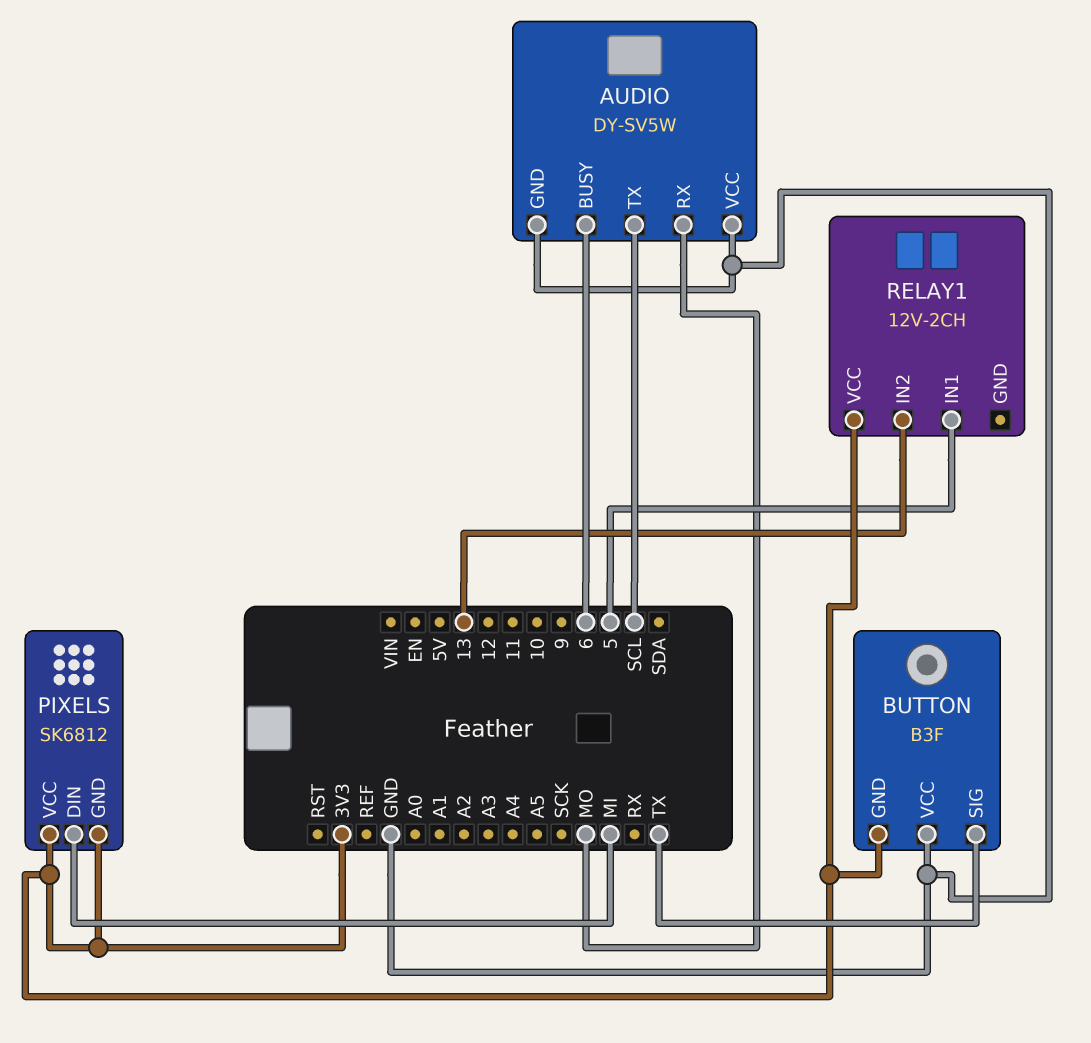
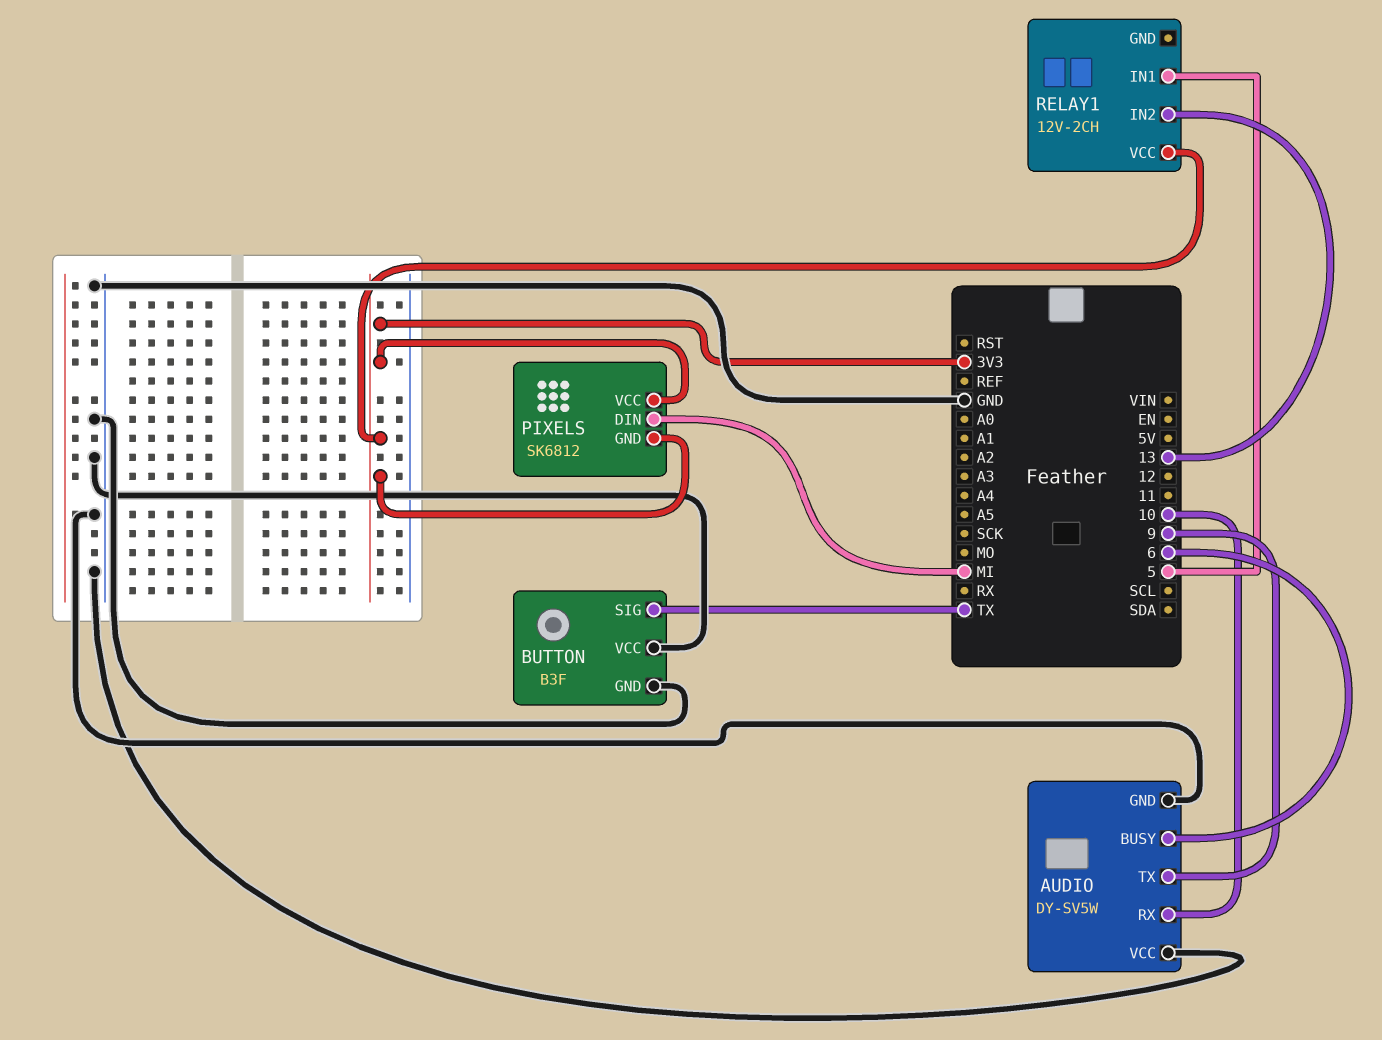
AUDIO pin RX: MO -> 10
AUDIO pin TX: SCL -> 9
BUTTON pin GND: 3V3 -> GND

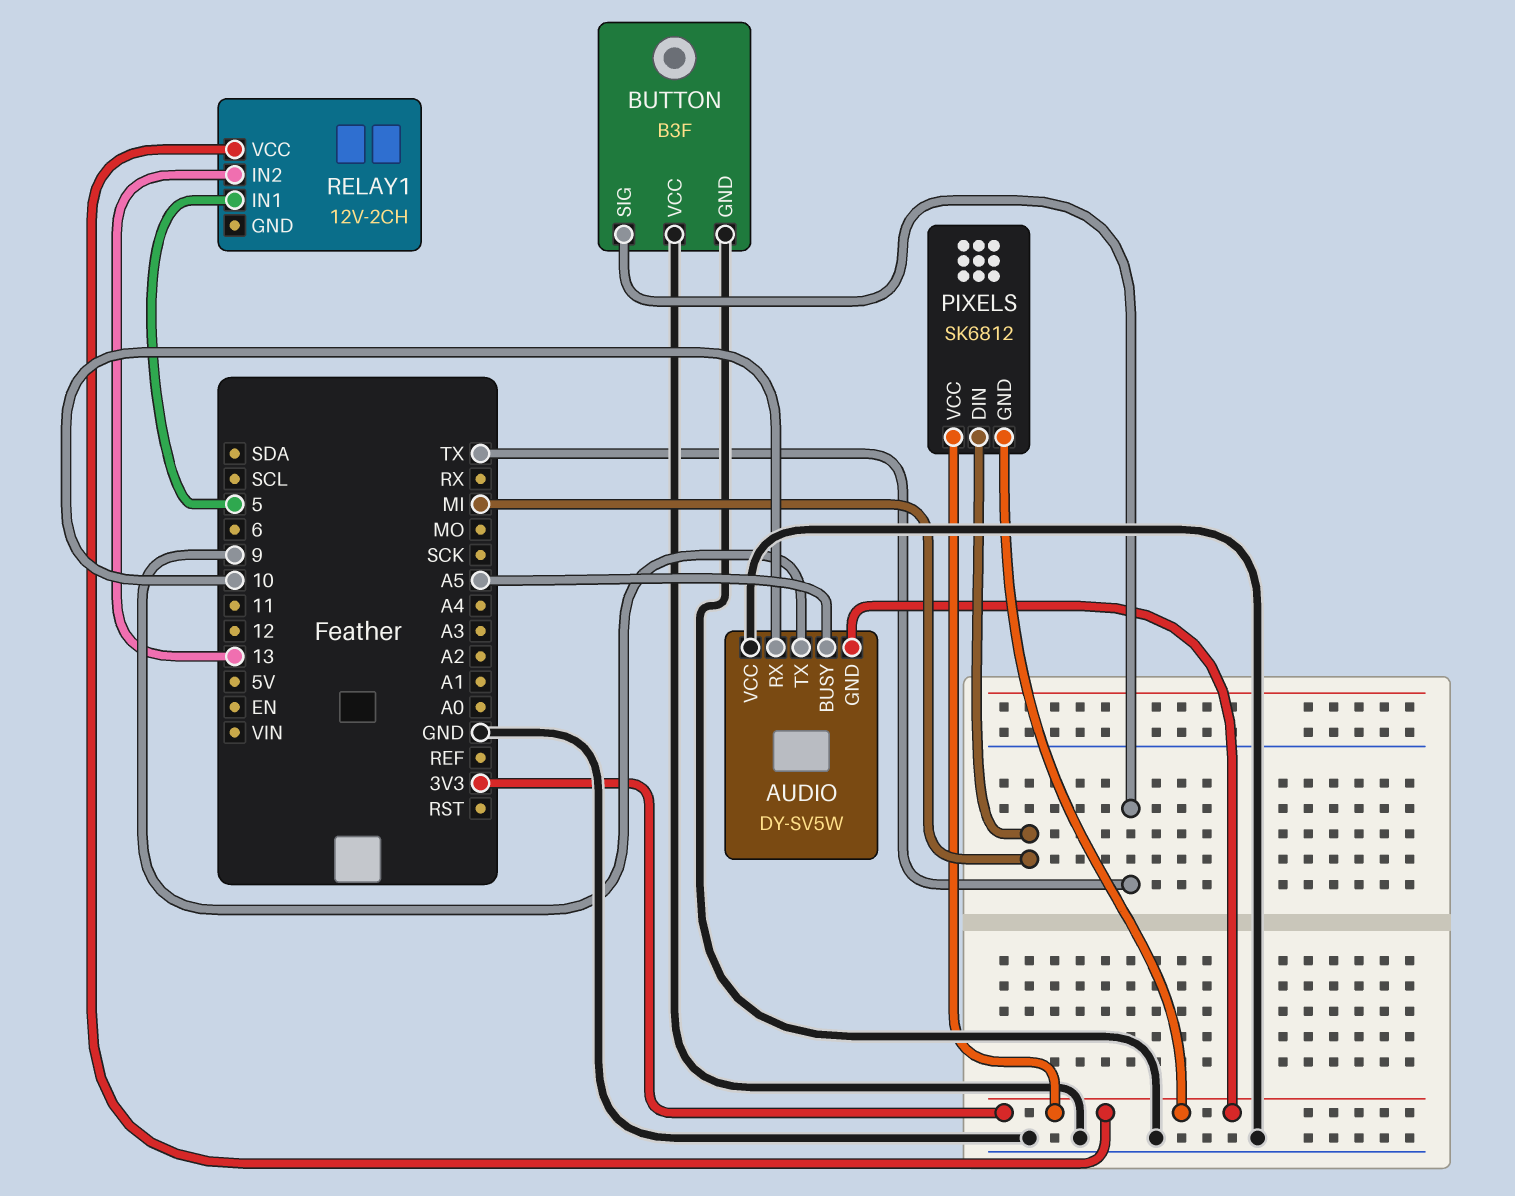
AUDIO pin BUSY: 6 -> A5
AUDIO pin GND: GND -> 3V3

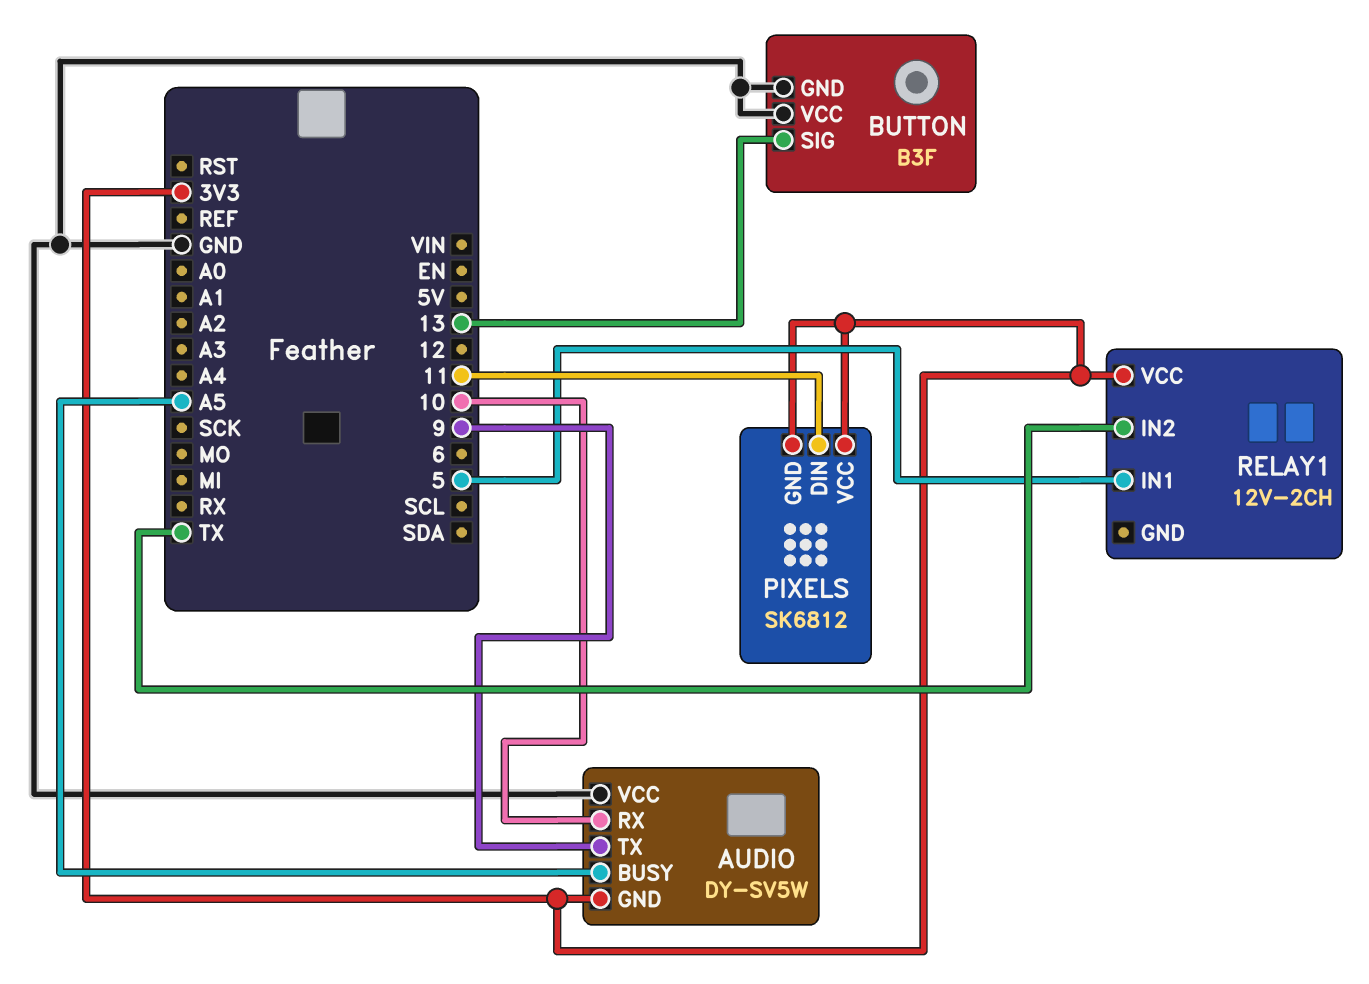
BUTTON pin SIG: TX -> 13
PIXELS pin DIN: MI -> 11
RELAY1 pin IN2: 13 -> TX

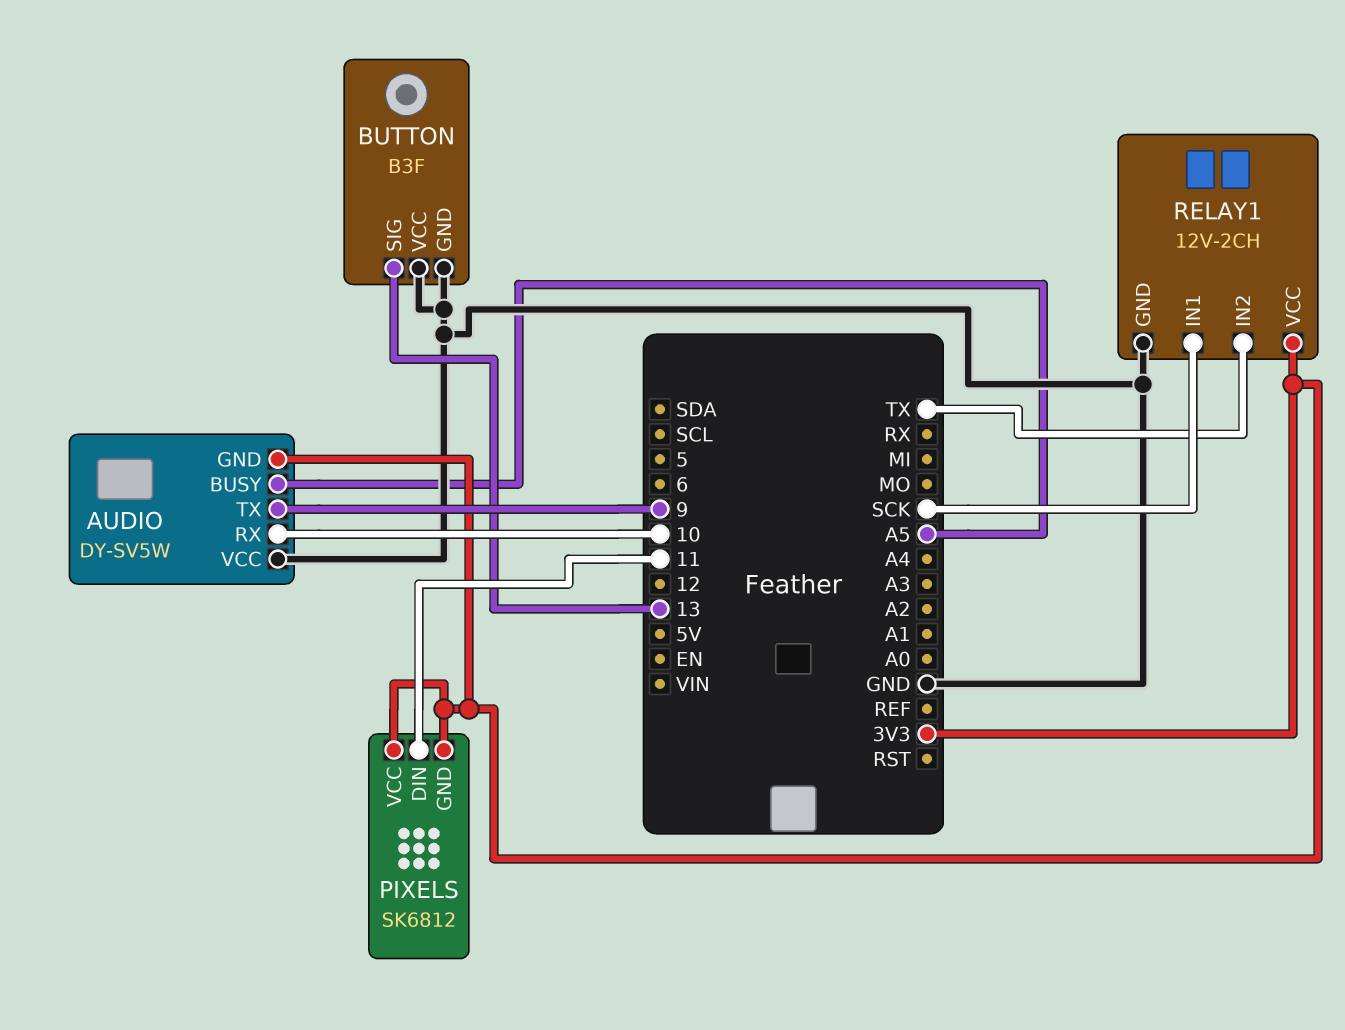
RELAY1 pin GND: none -> GND
RELAY1 pin IN1: 5 -> SCK

